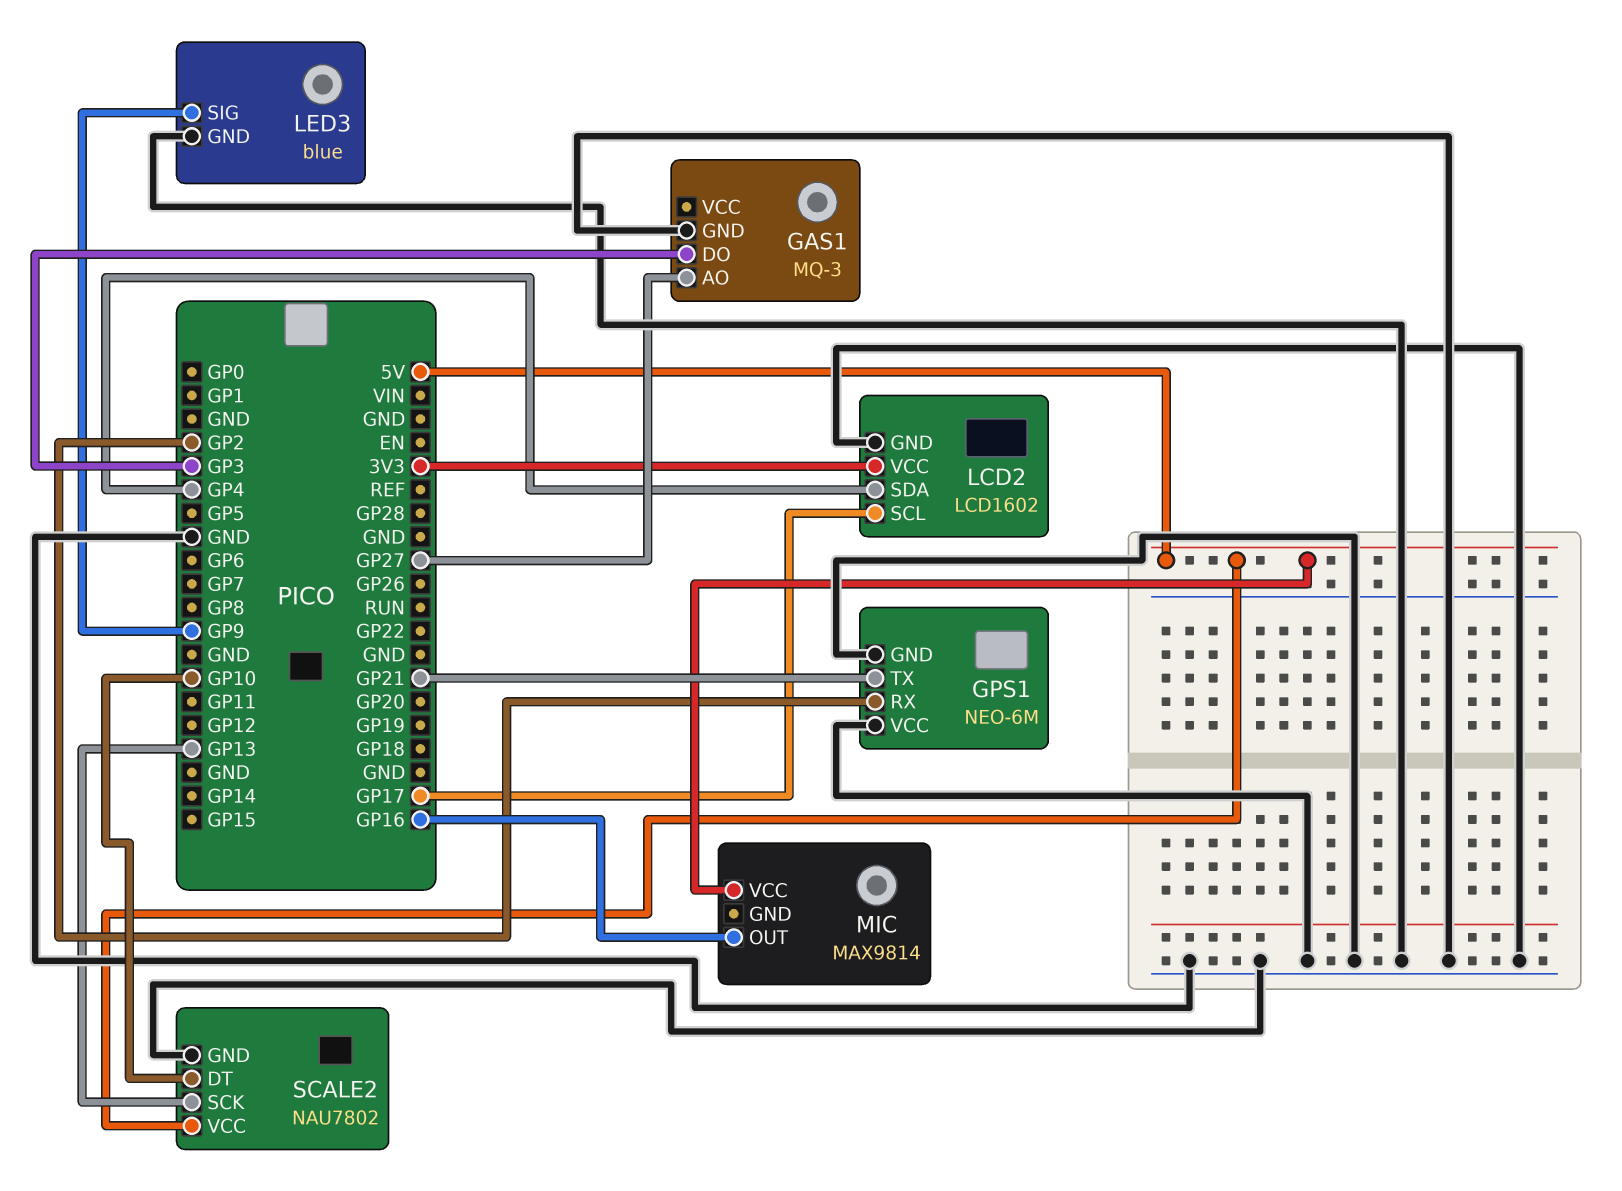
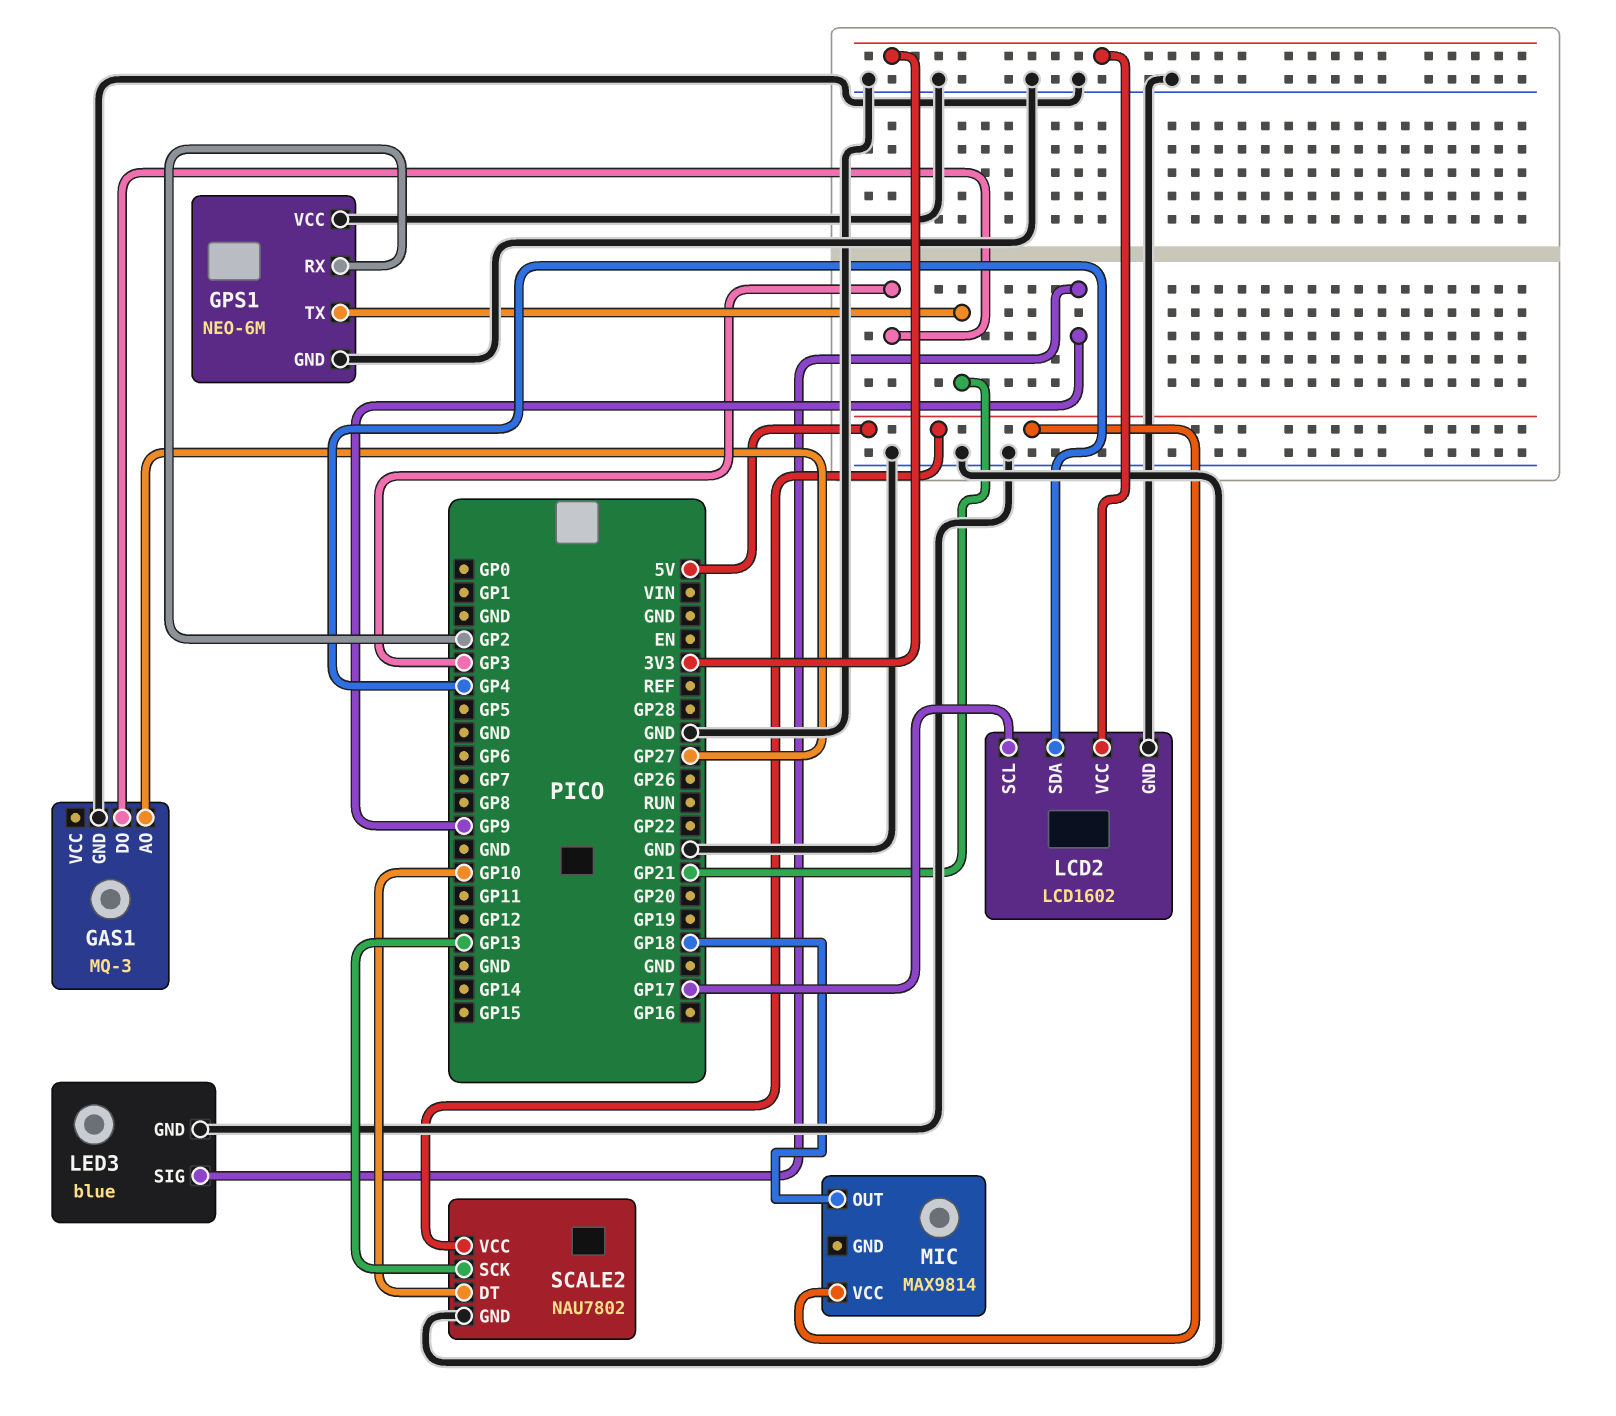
MIC pin OUT: GP16 -> GP18

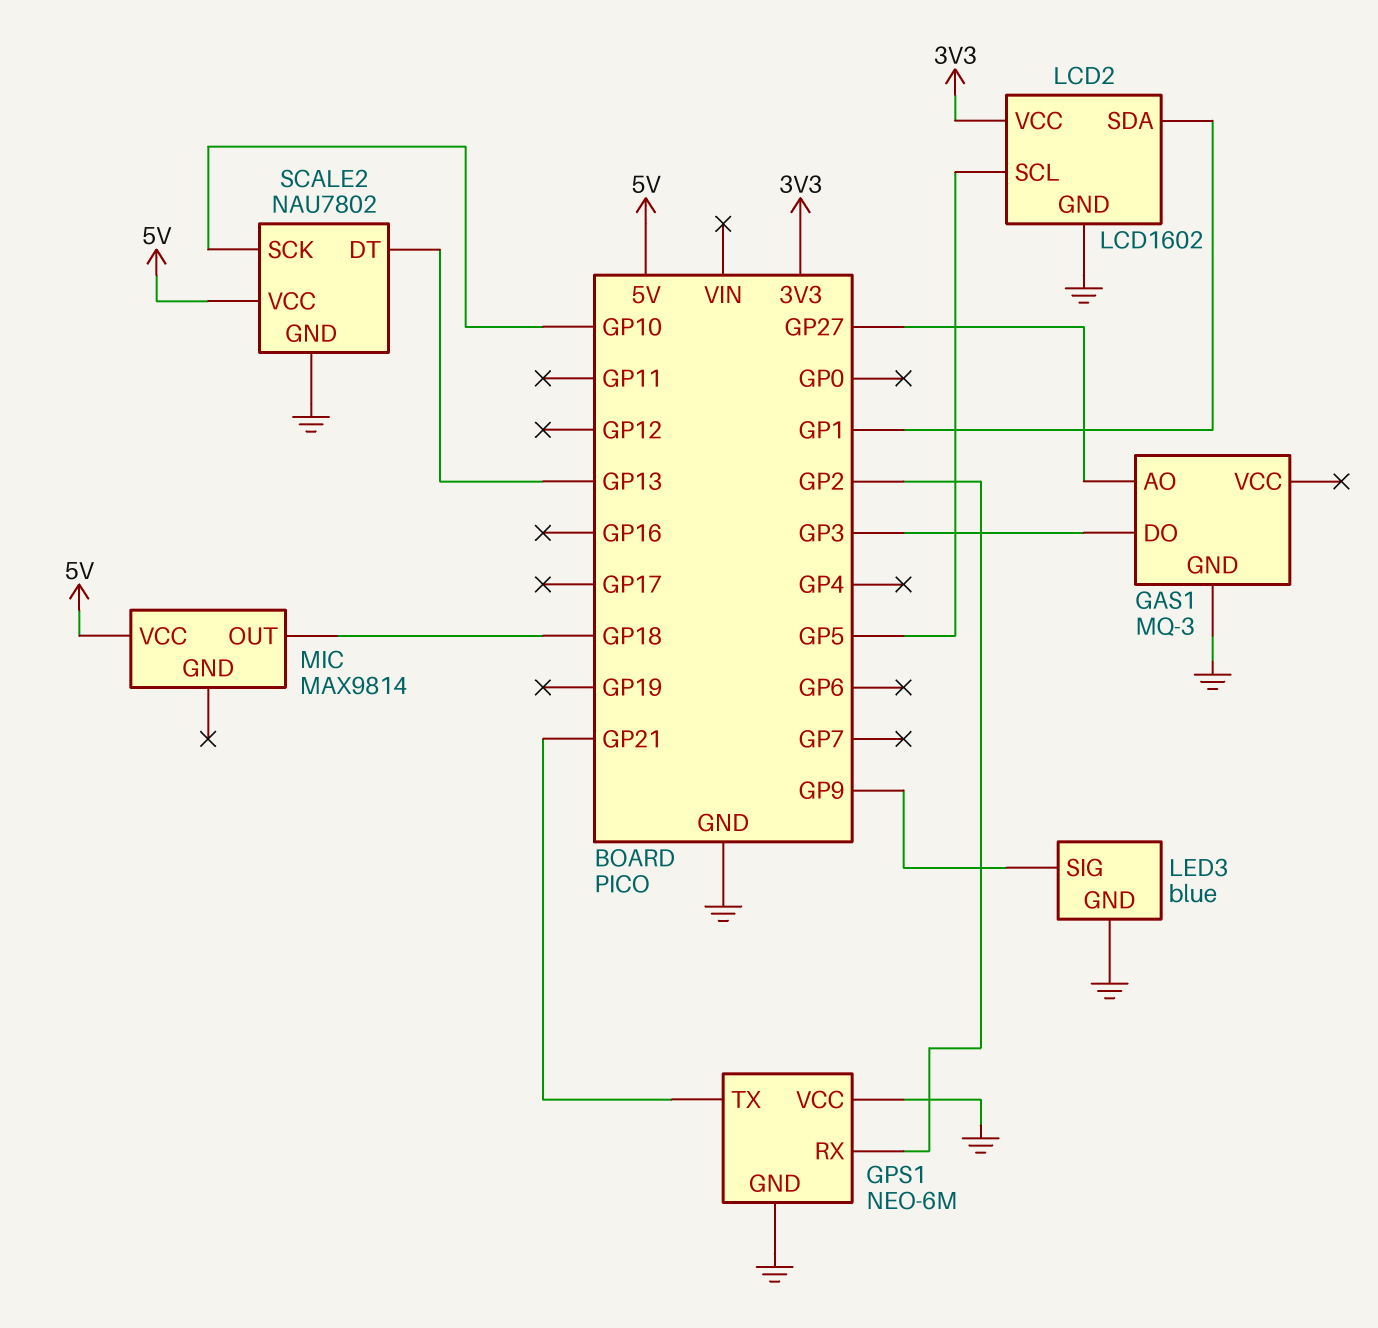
LCD2 pin SCL: GP17 -> GP5
LCD2 pin SDA: GP4 -> GP1
SCALE2 pin DT: GP10 -> GP13
SCALE2 pin SCK: GP13 -> GP10

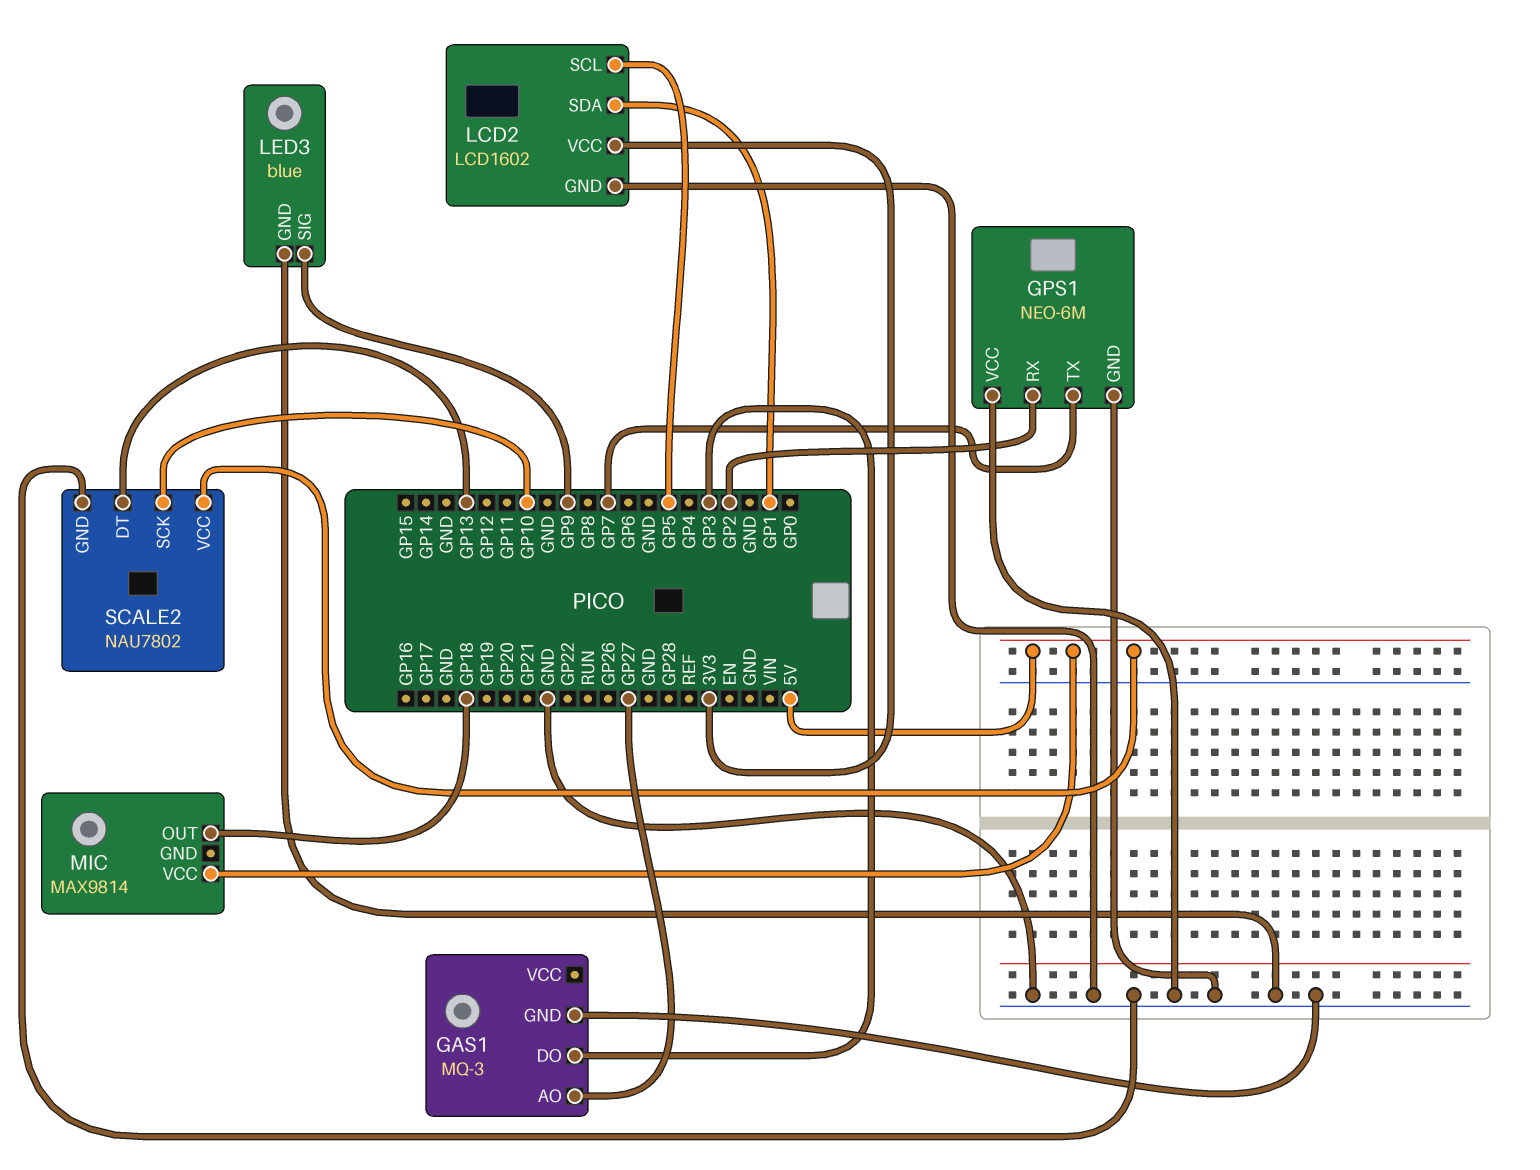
GPS1 pin TX: GP21 -> GP7

